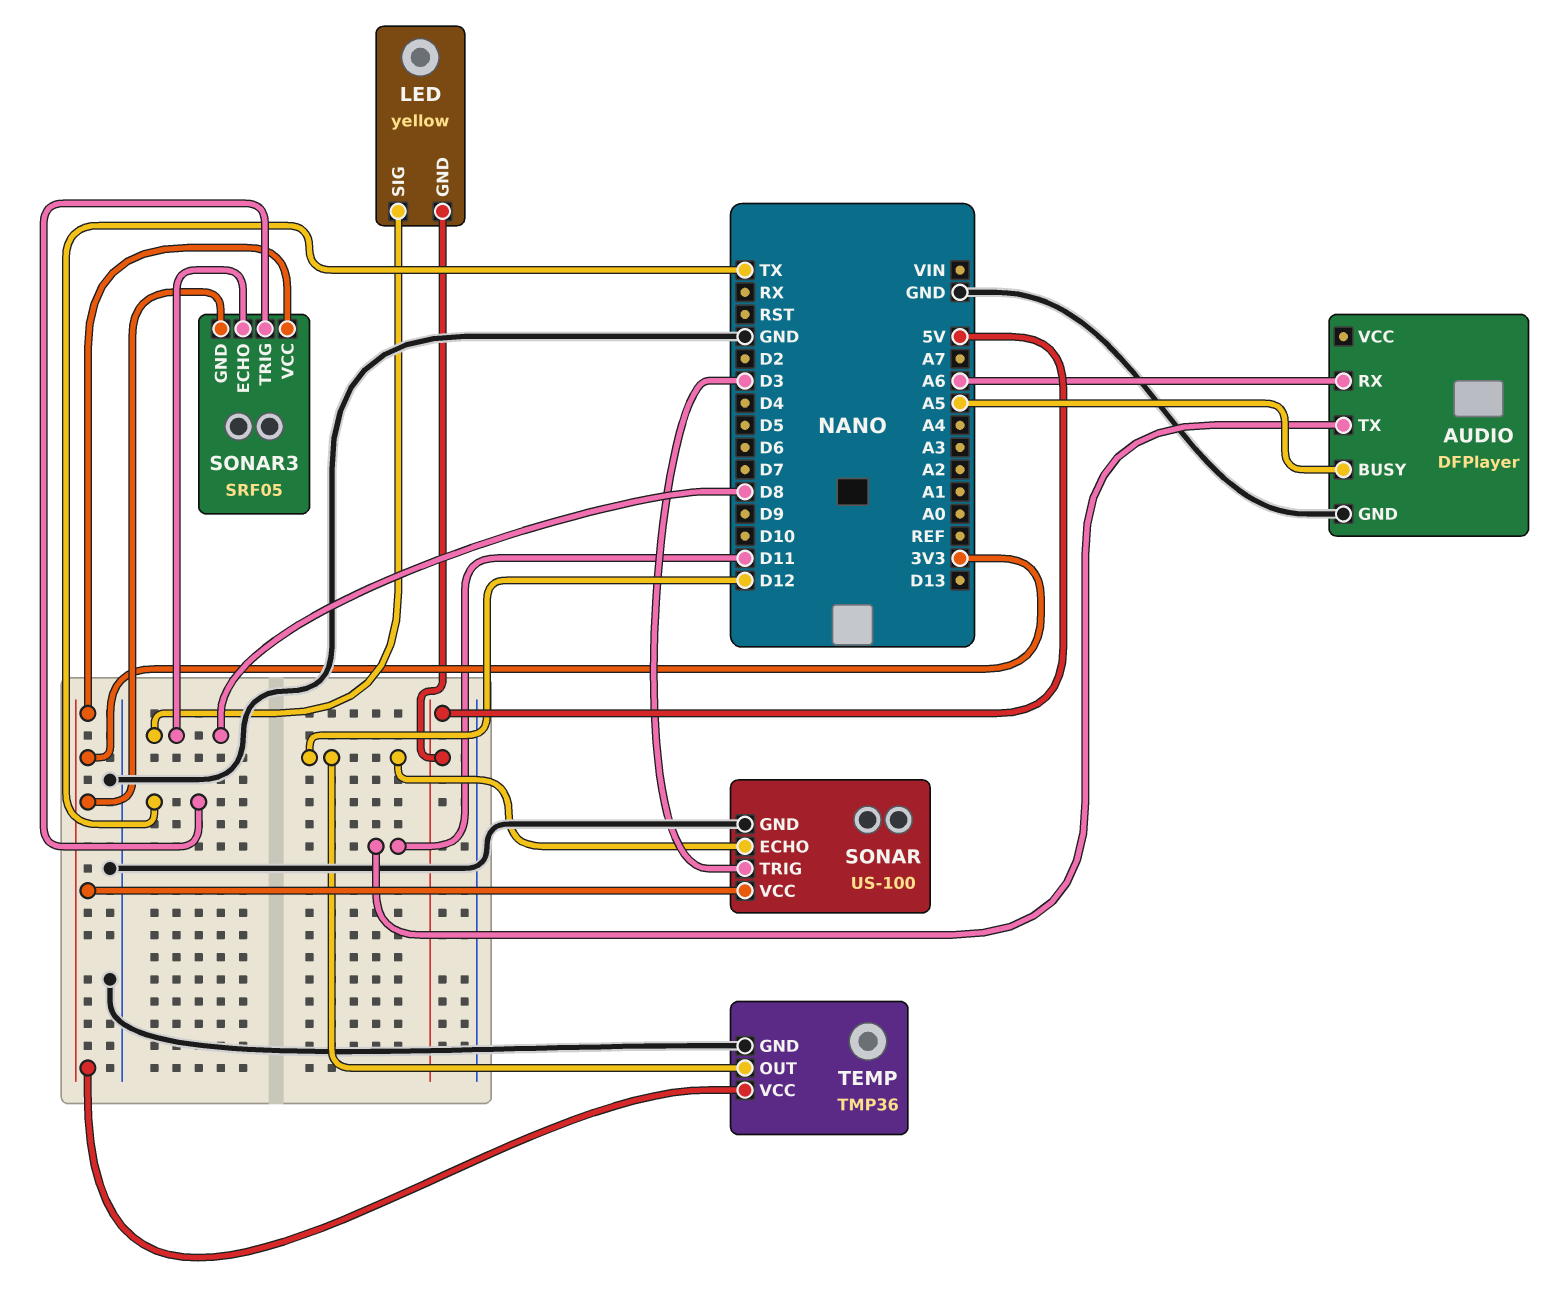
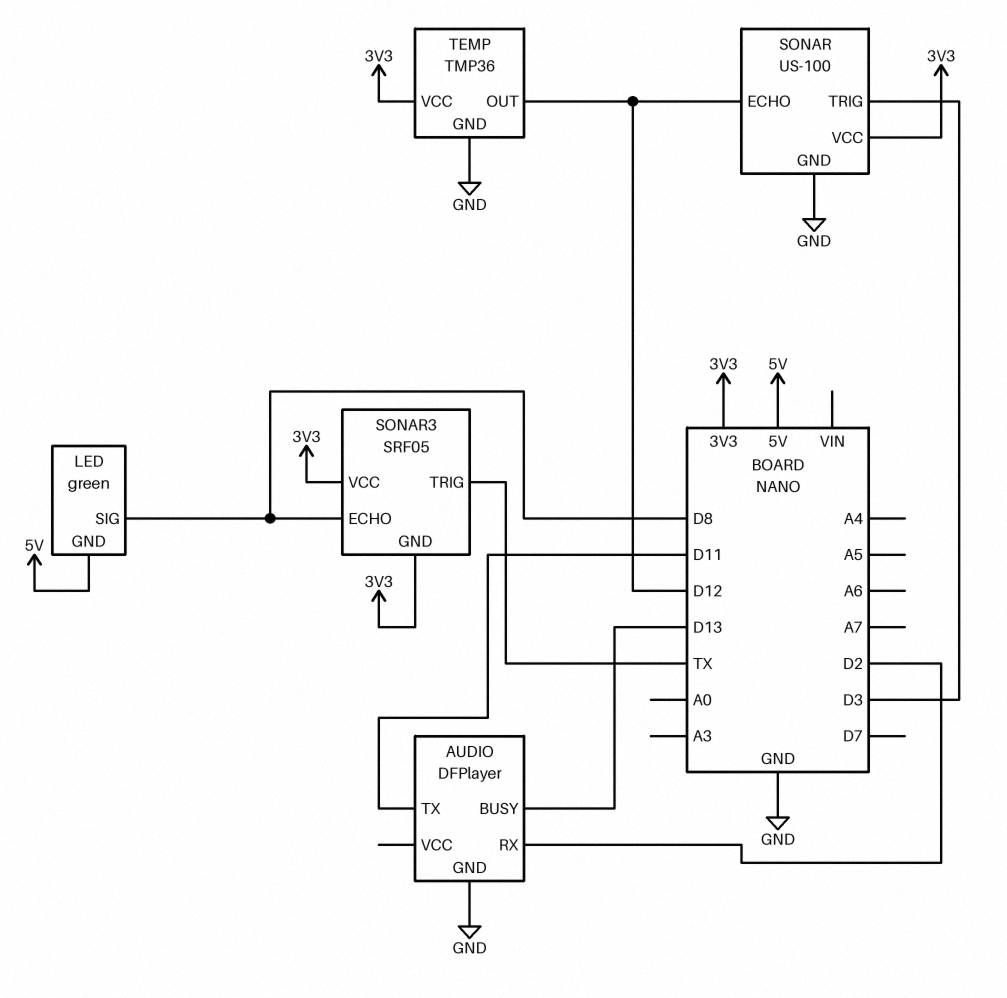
AUDIO pin BUSY: A5 -> D13
AUDIO pin RX: A6 -> D2
LED: yellow -> green

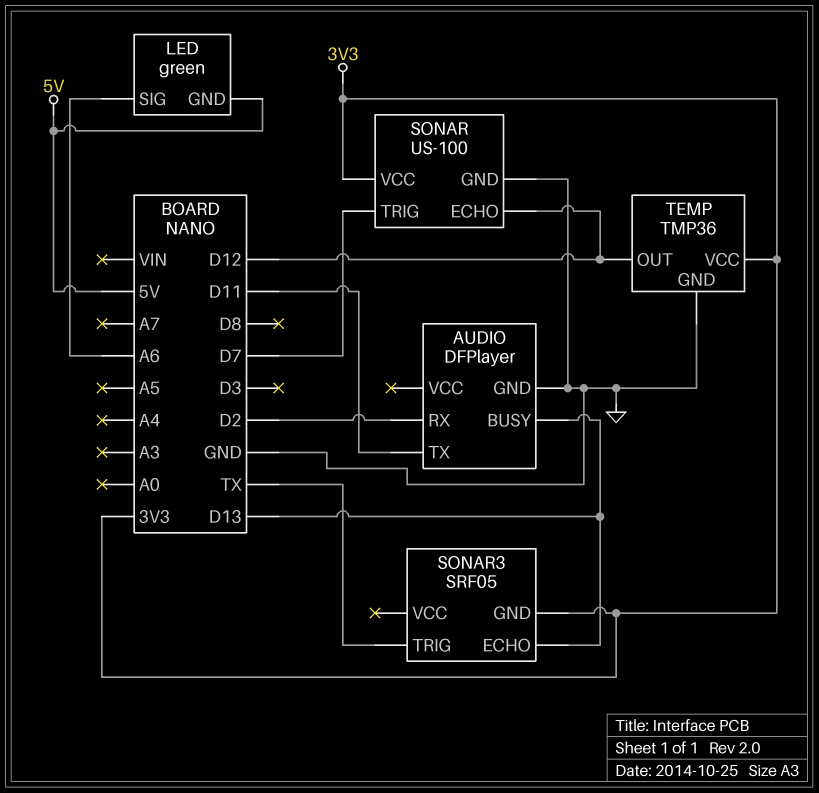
LED pin SIG: D8 -> A6
SONAR pin TRIG: D3 -> D7
SONAR3 pin ECHO: D8 -> D13
SONAR3 pin VCC: 3V3 -> none

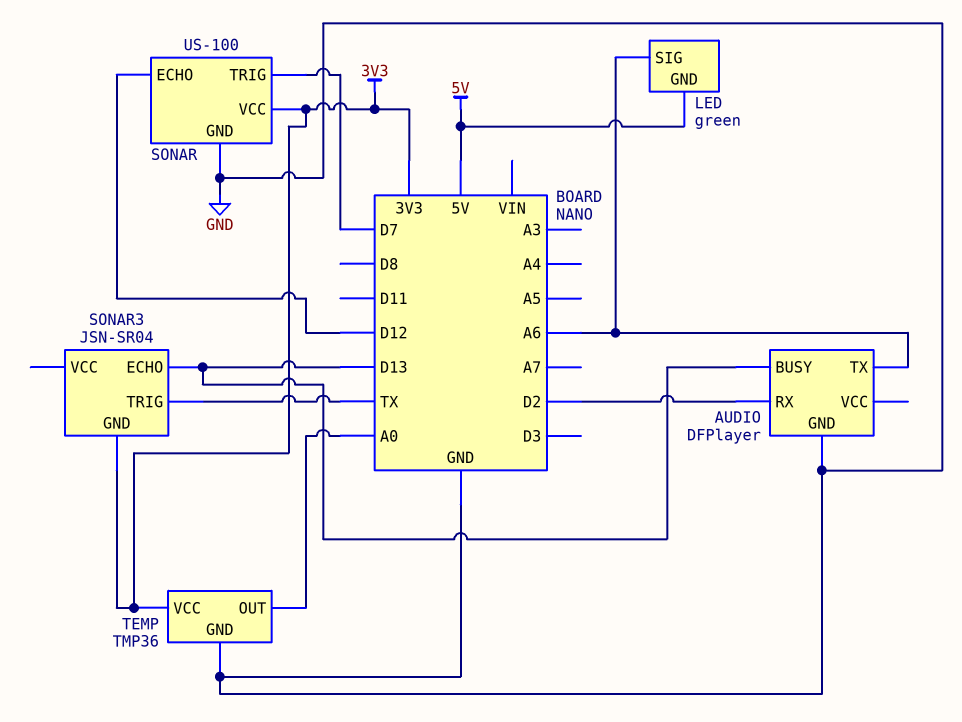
AUDIO pin TX: D11 -> A6
SONAR3: SRF05 -> JSN-SR04
TEMP pin OUT: D12 -> A0

